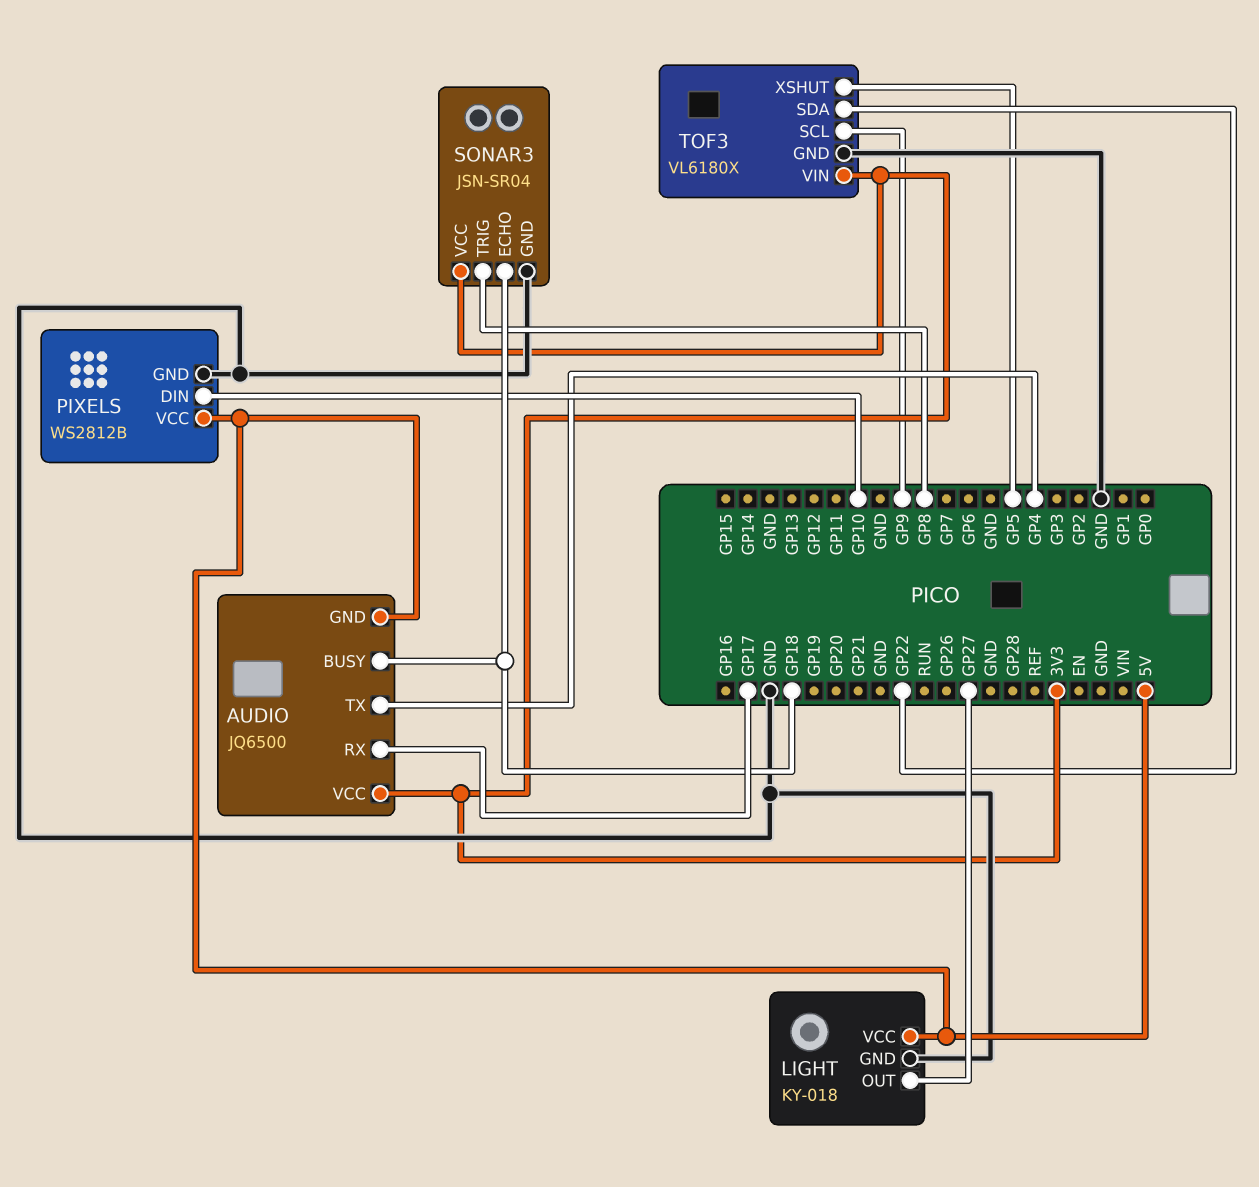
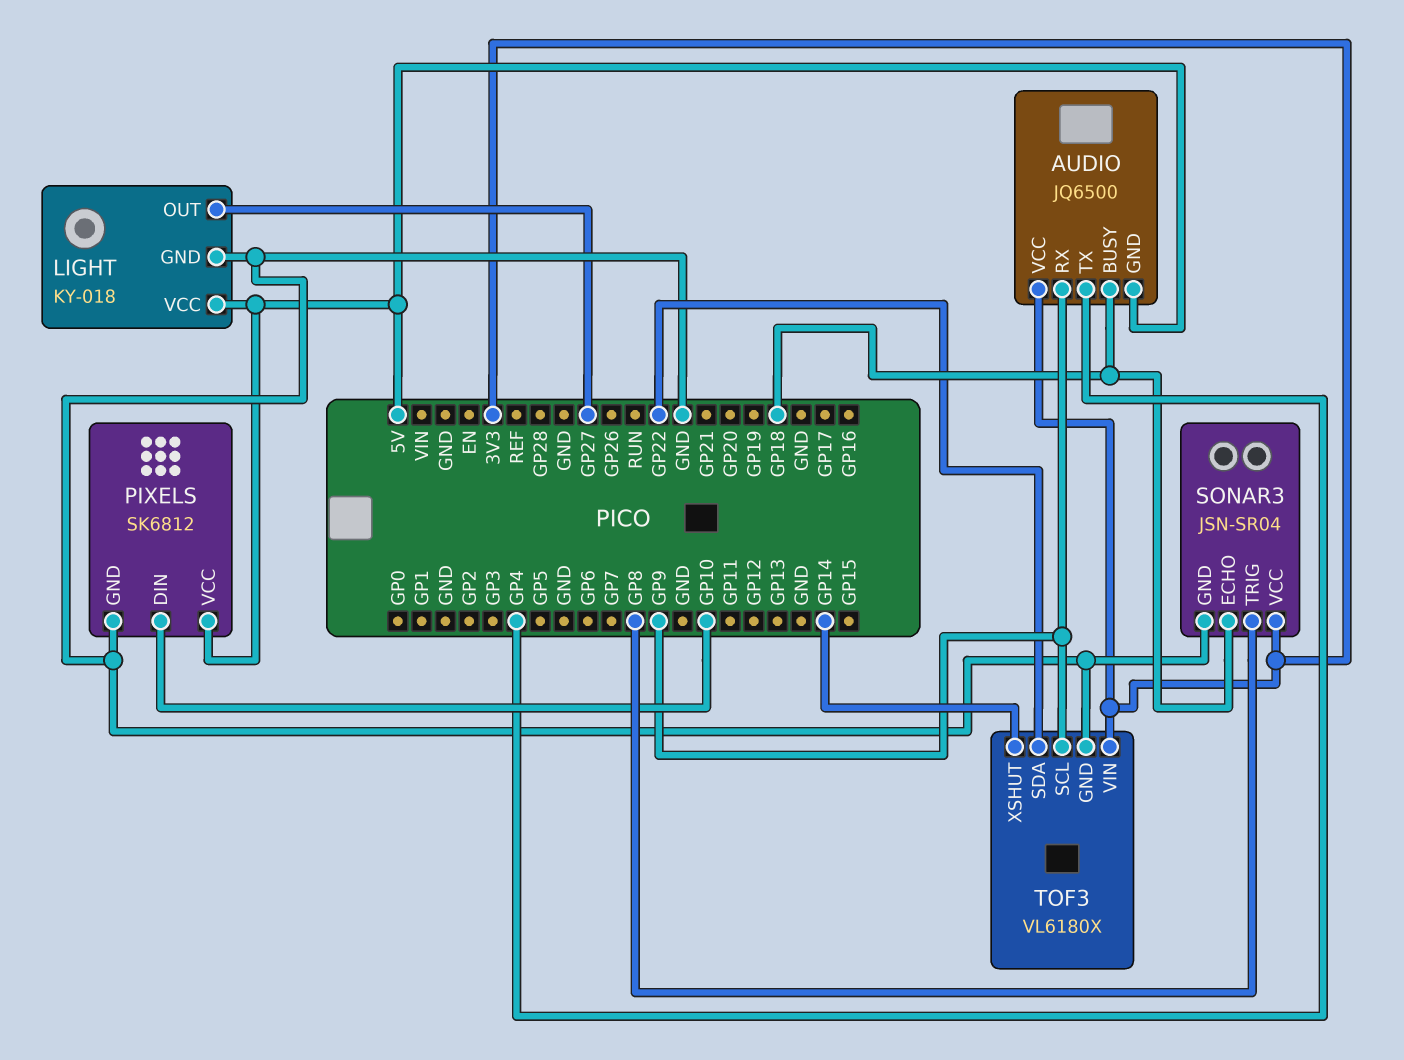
AUDIO pin RX: GP17 -> GP9
PIXELS: WS2812B -> SK6812
TOF3 pin XSHUT: GP5 -> GP14

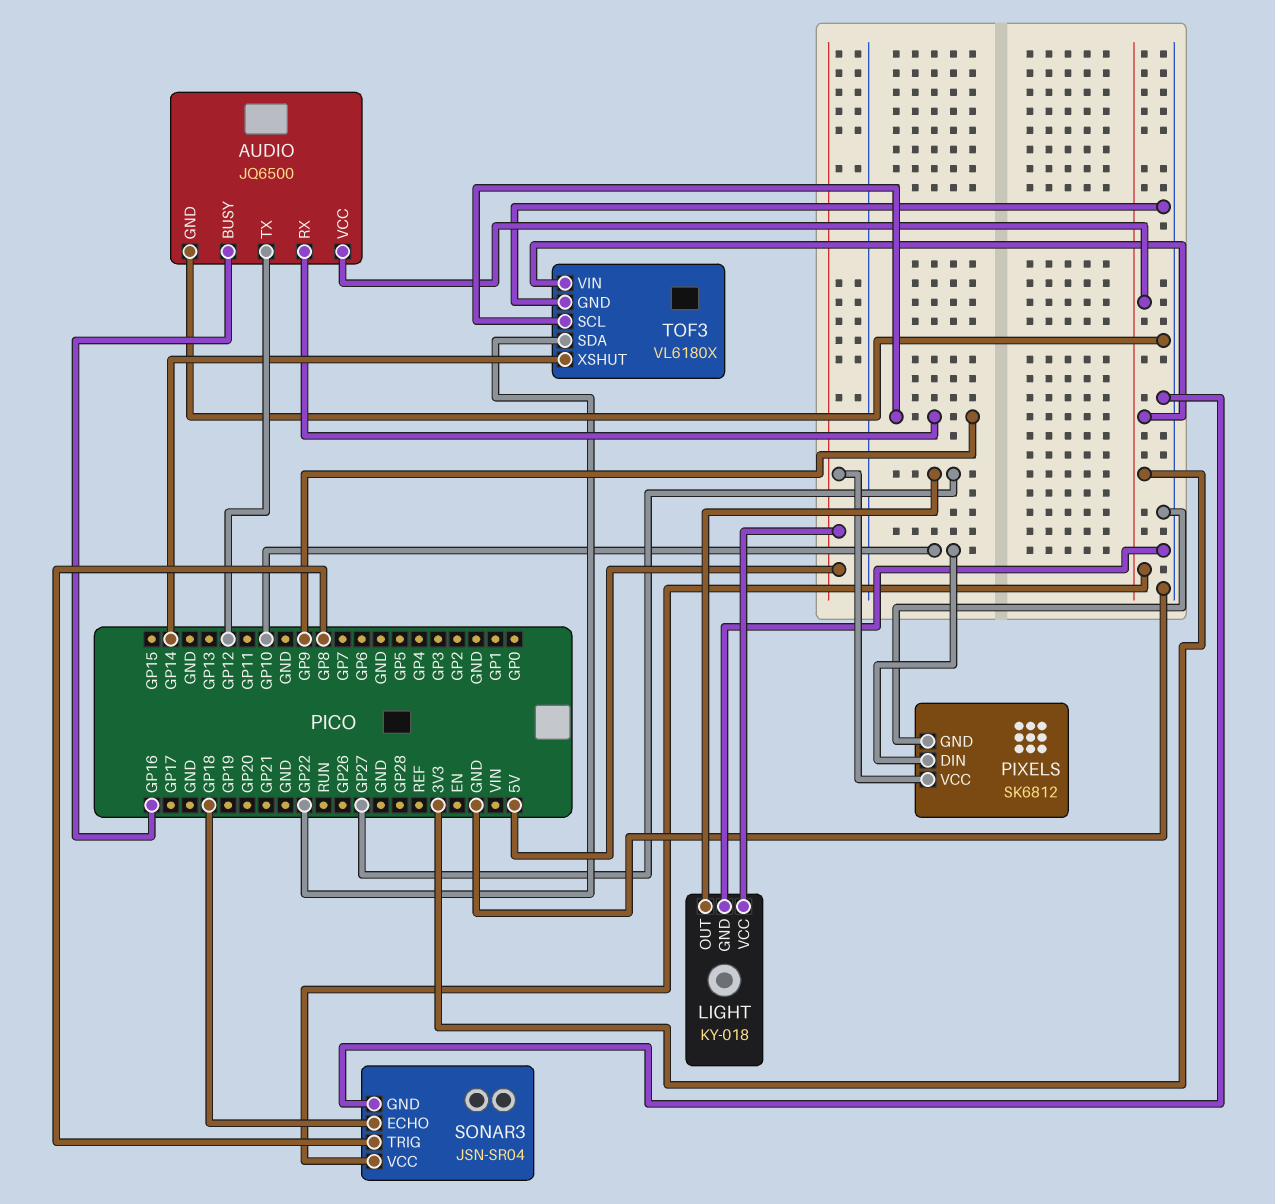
AUDIO pin BUSY: GP18 -> GP16
AUDIO pin GND: 5V -> GND
AUDIO pin TX: GP4 -> GP12

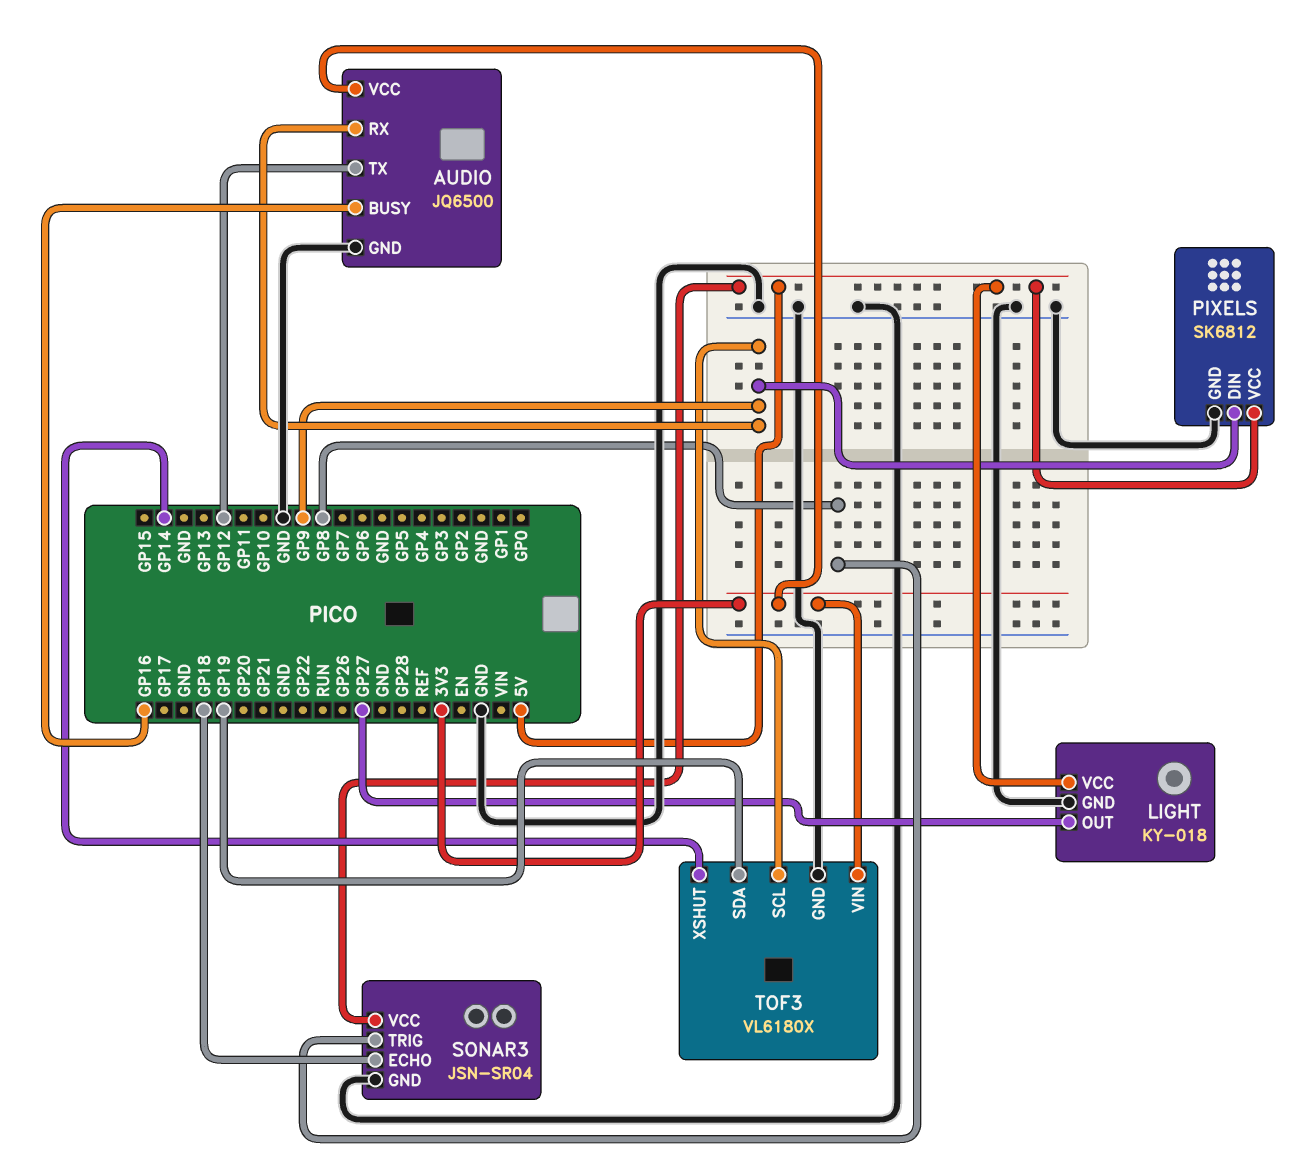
PIXELS pin DIN: GP10 -> GP9
SONAR3 pin VCC: 3V3 -> 5V
TOF3 pin SDA: GP22 -> GP19

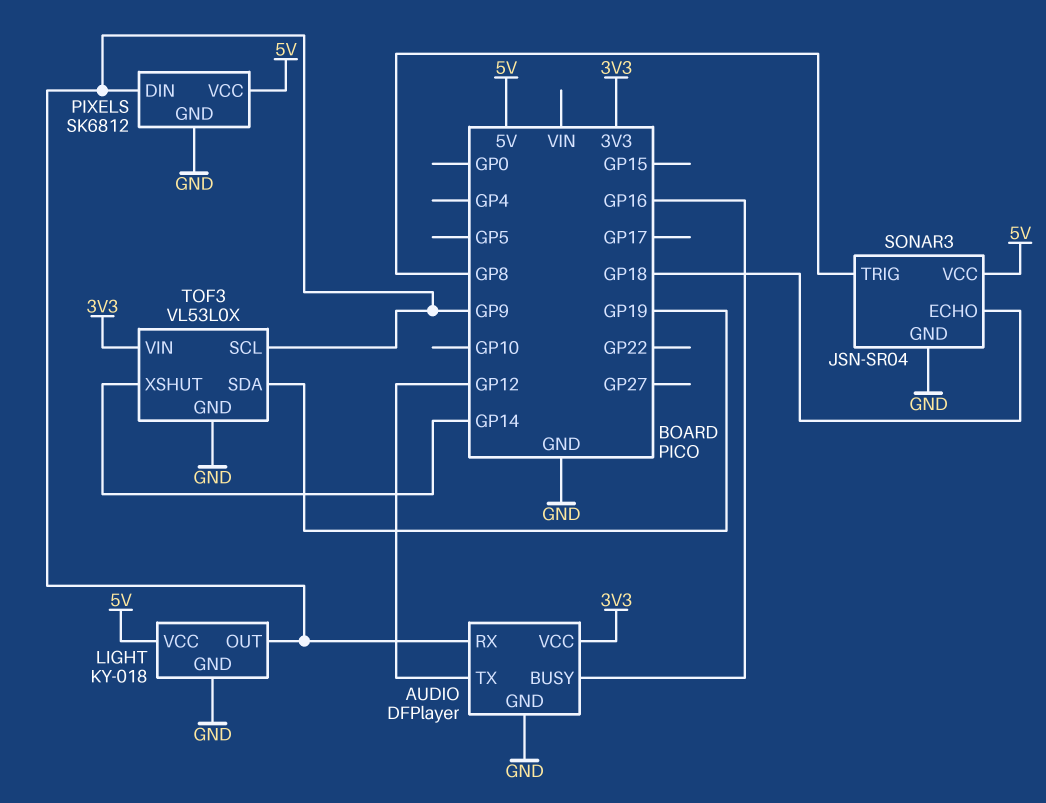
AUDIO: JQ6500 -> DFPlayer
LIGHT pin OUT: GP27 -> GP9
TOF3: VL6180X -> VL53L0X

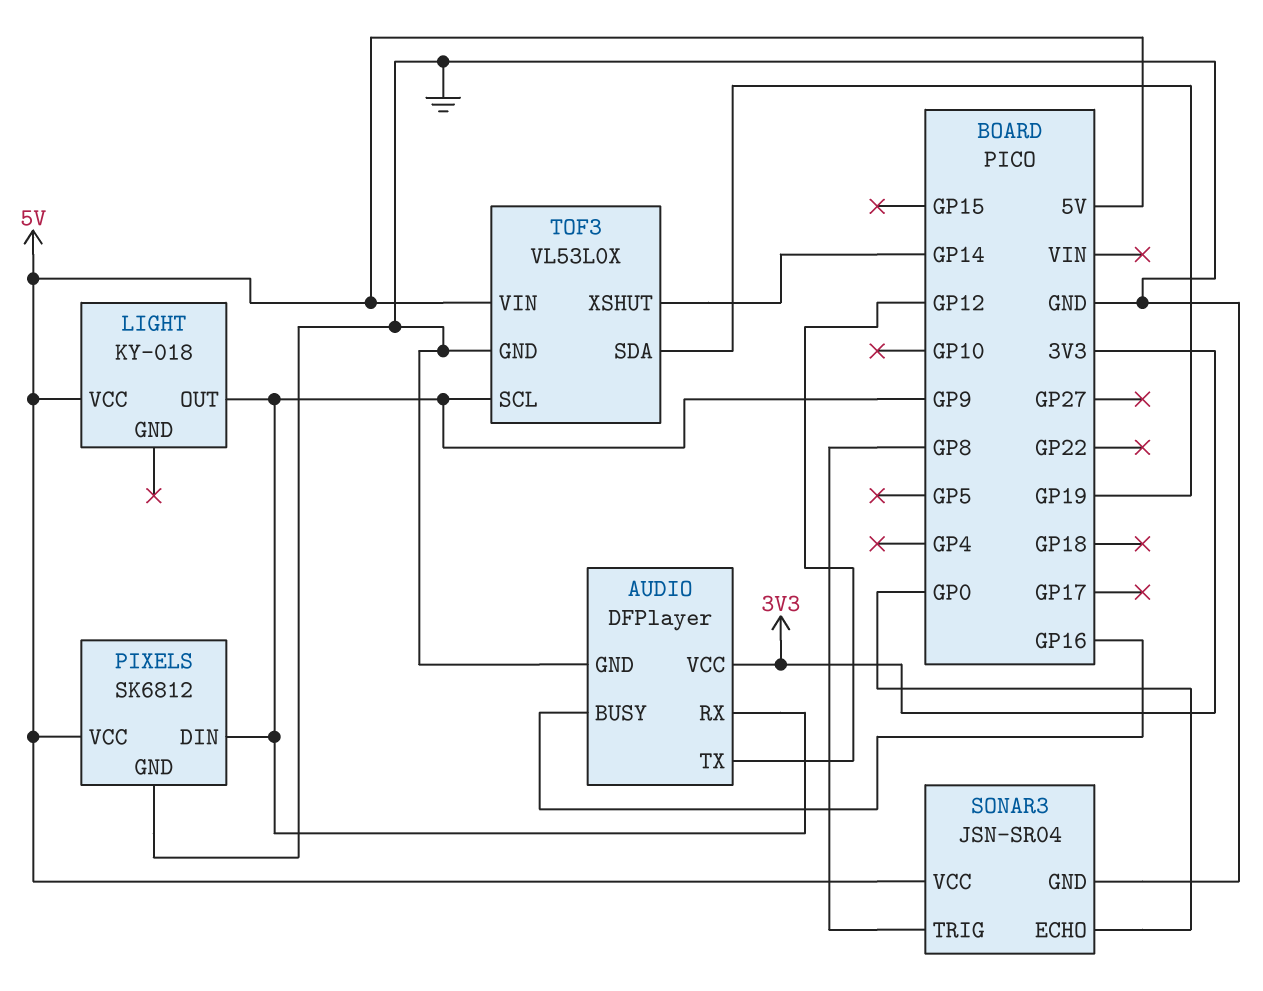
LIGHT pin GND: GND -> none
SONAR3 pin ECHO: GP18 -> GP0
TOF3 pin VIN: 3V3 -> 5V

